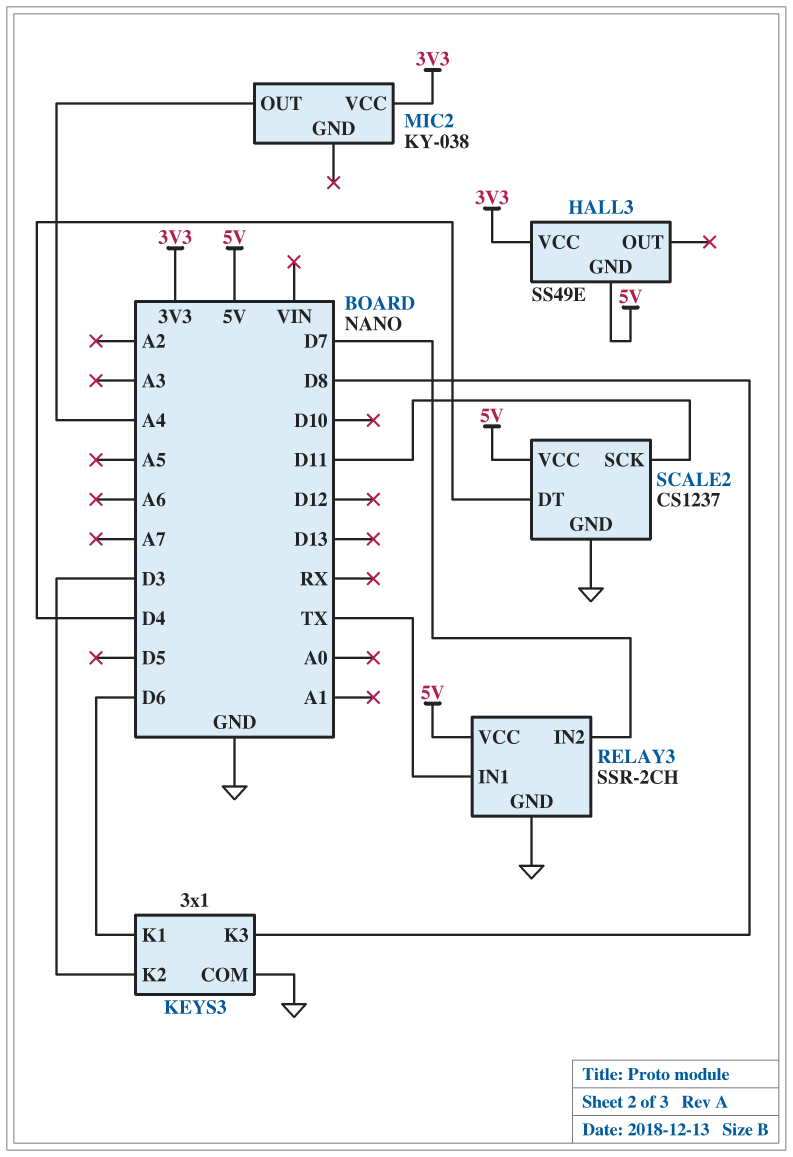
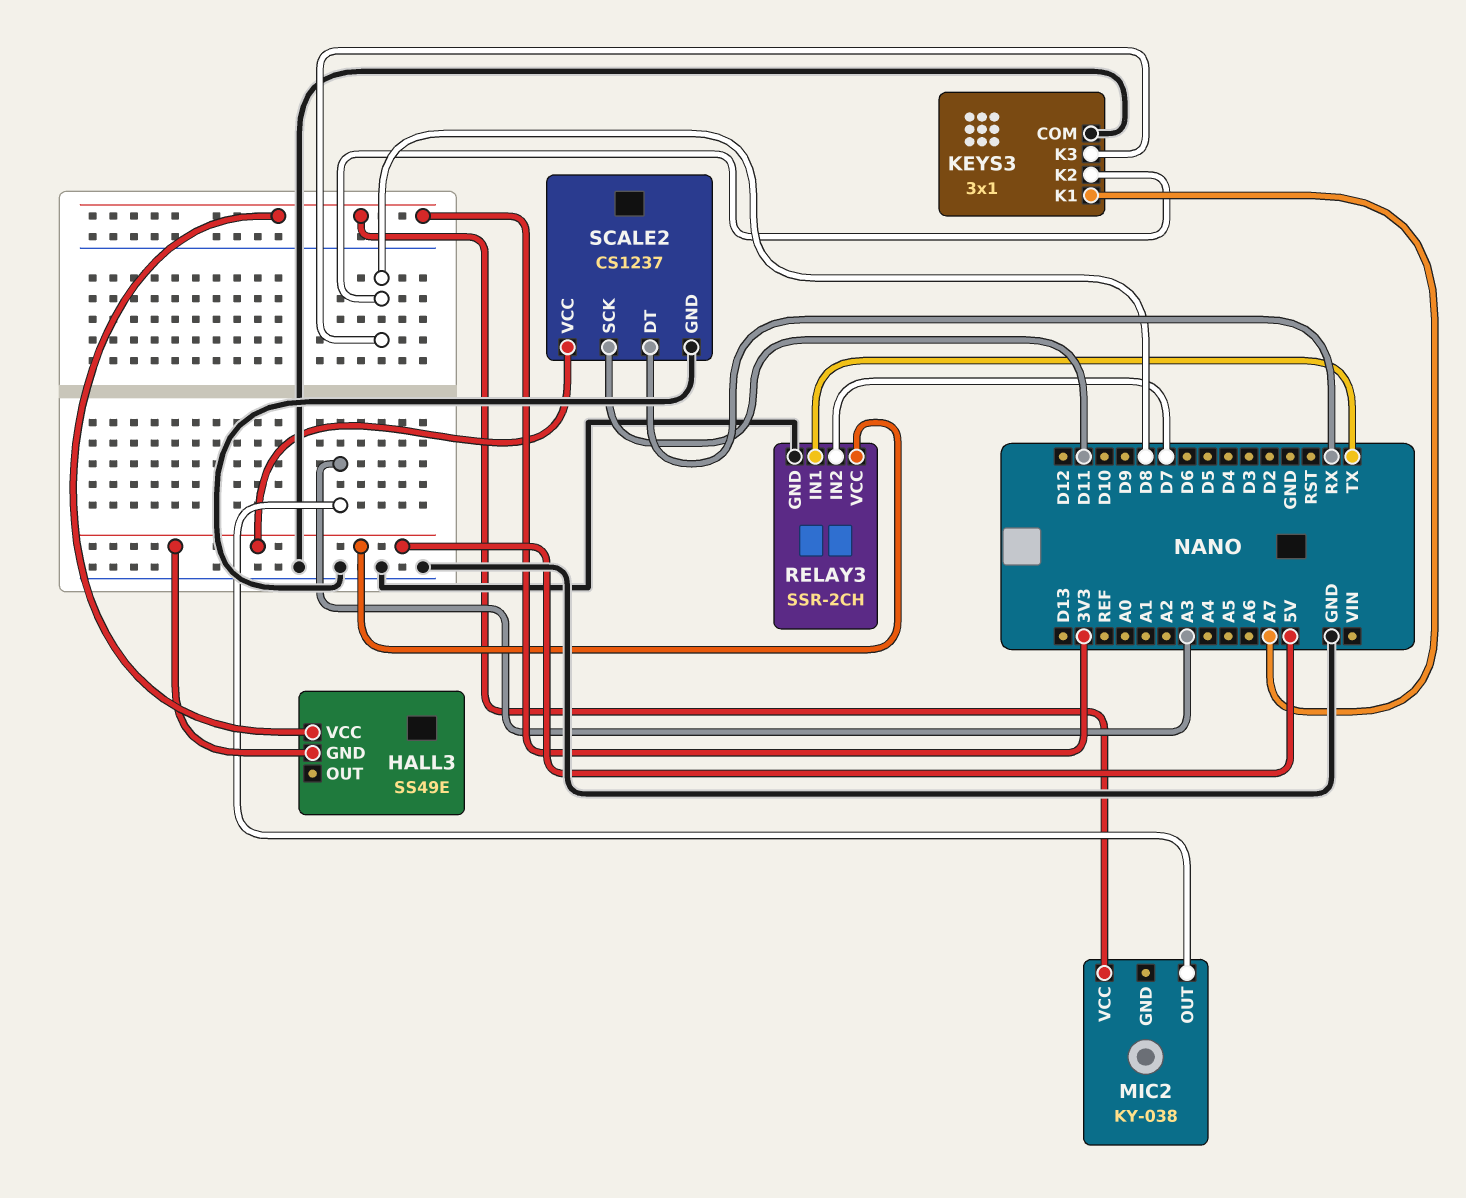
KEYS3 pin K1: D6 -> A7
KEYS3 pin K2: D3 -> D8
MIC2 pin OUT: A4 -> A3
SCALE2 pin DT: D4 -> RX

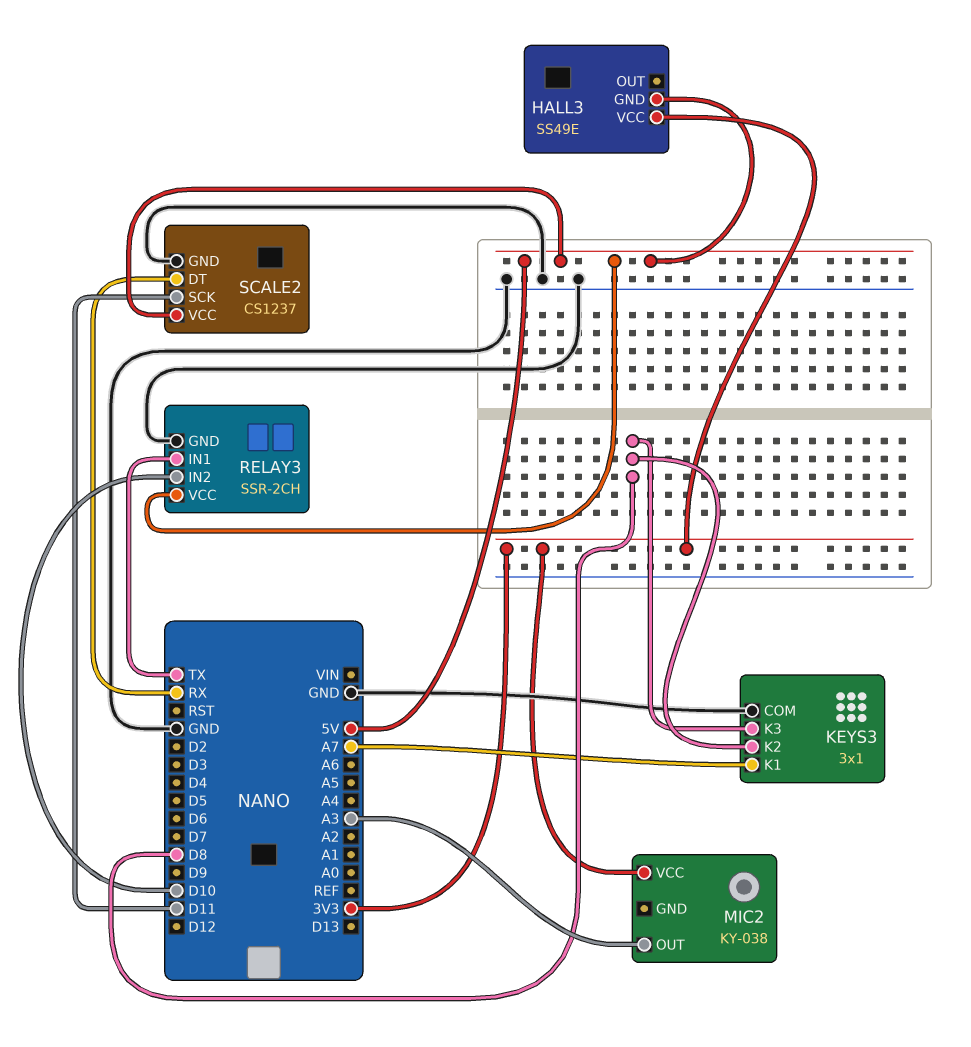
RELAY3 pin IN2: D7 -> D10

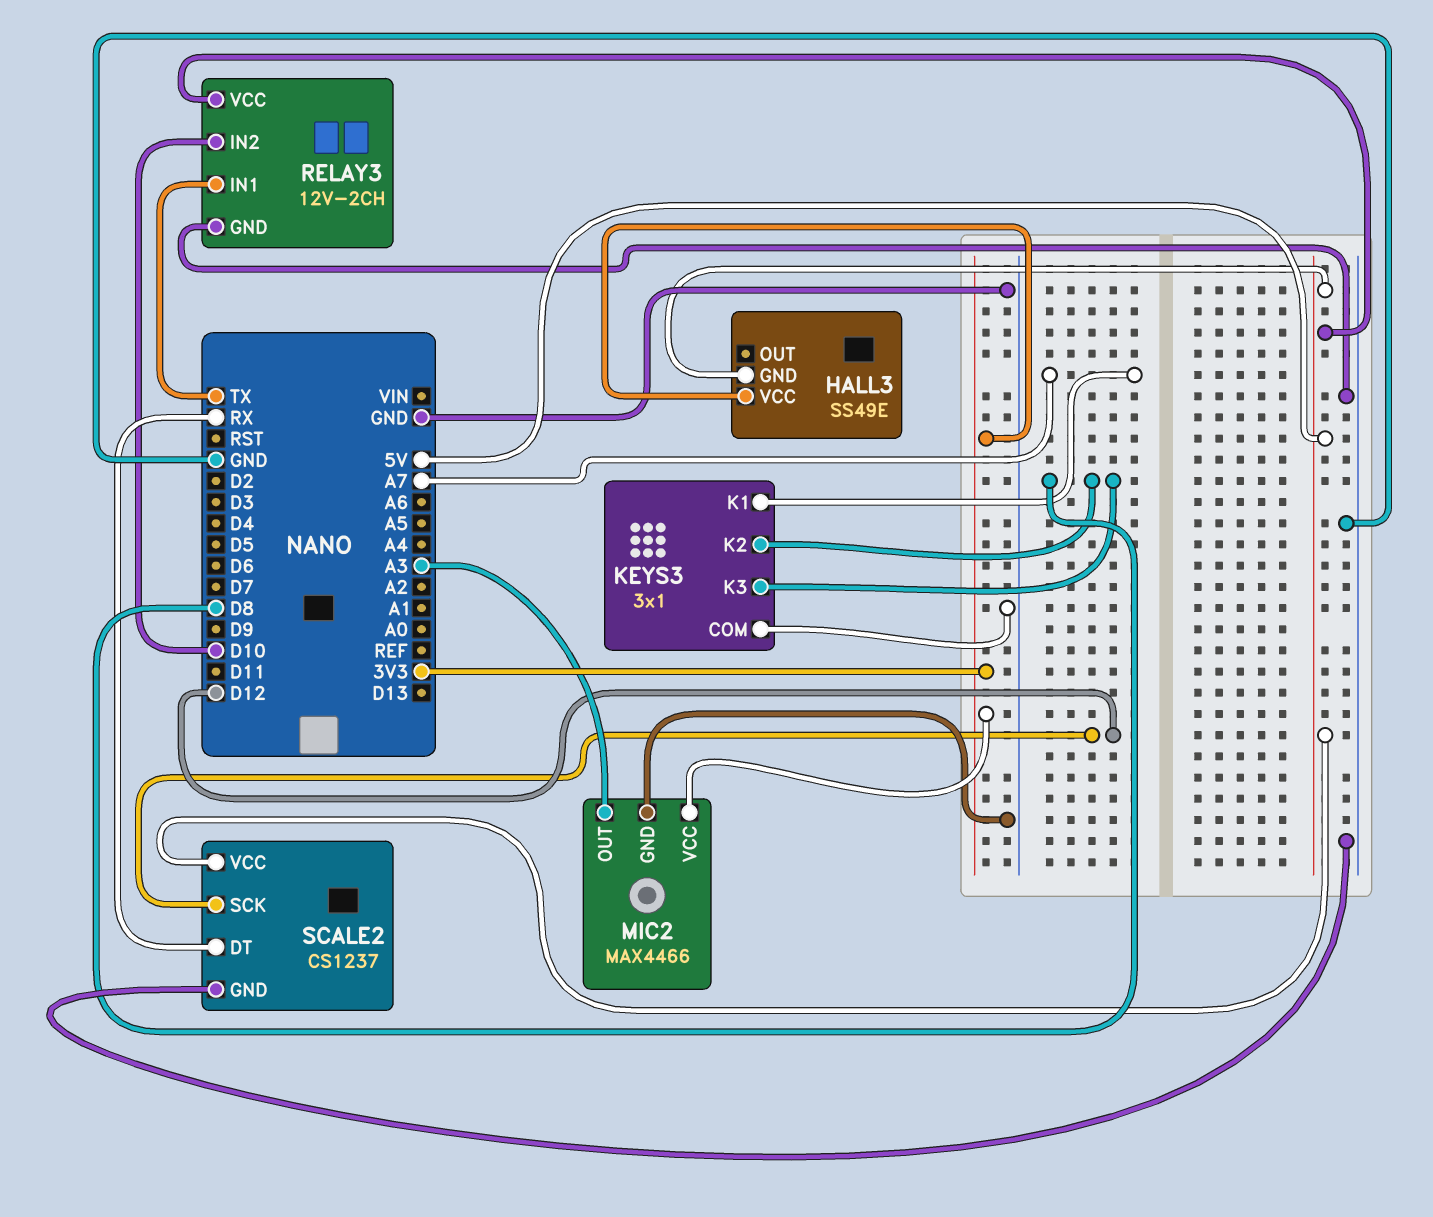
MIC2: KY-038 -> MAX4466
MIC2 pin GND: none -> GND
RELAY3: SSR-2CH -> 12V-2CH
SCALE2 pin SCK: D11 -> D12

